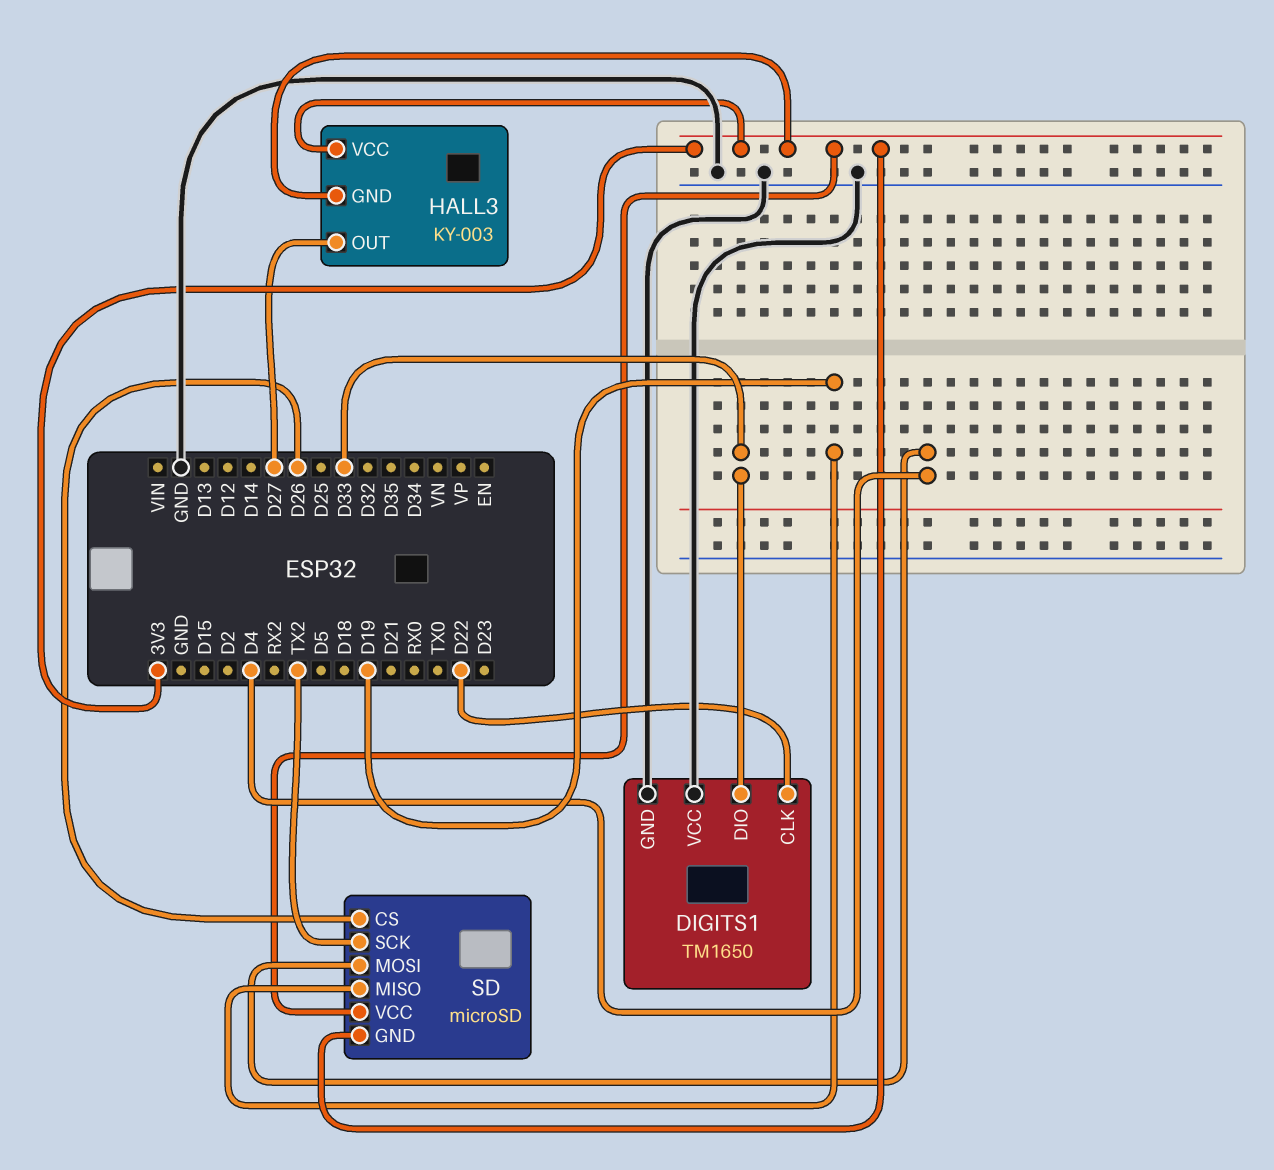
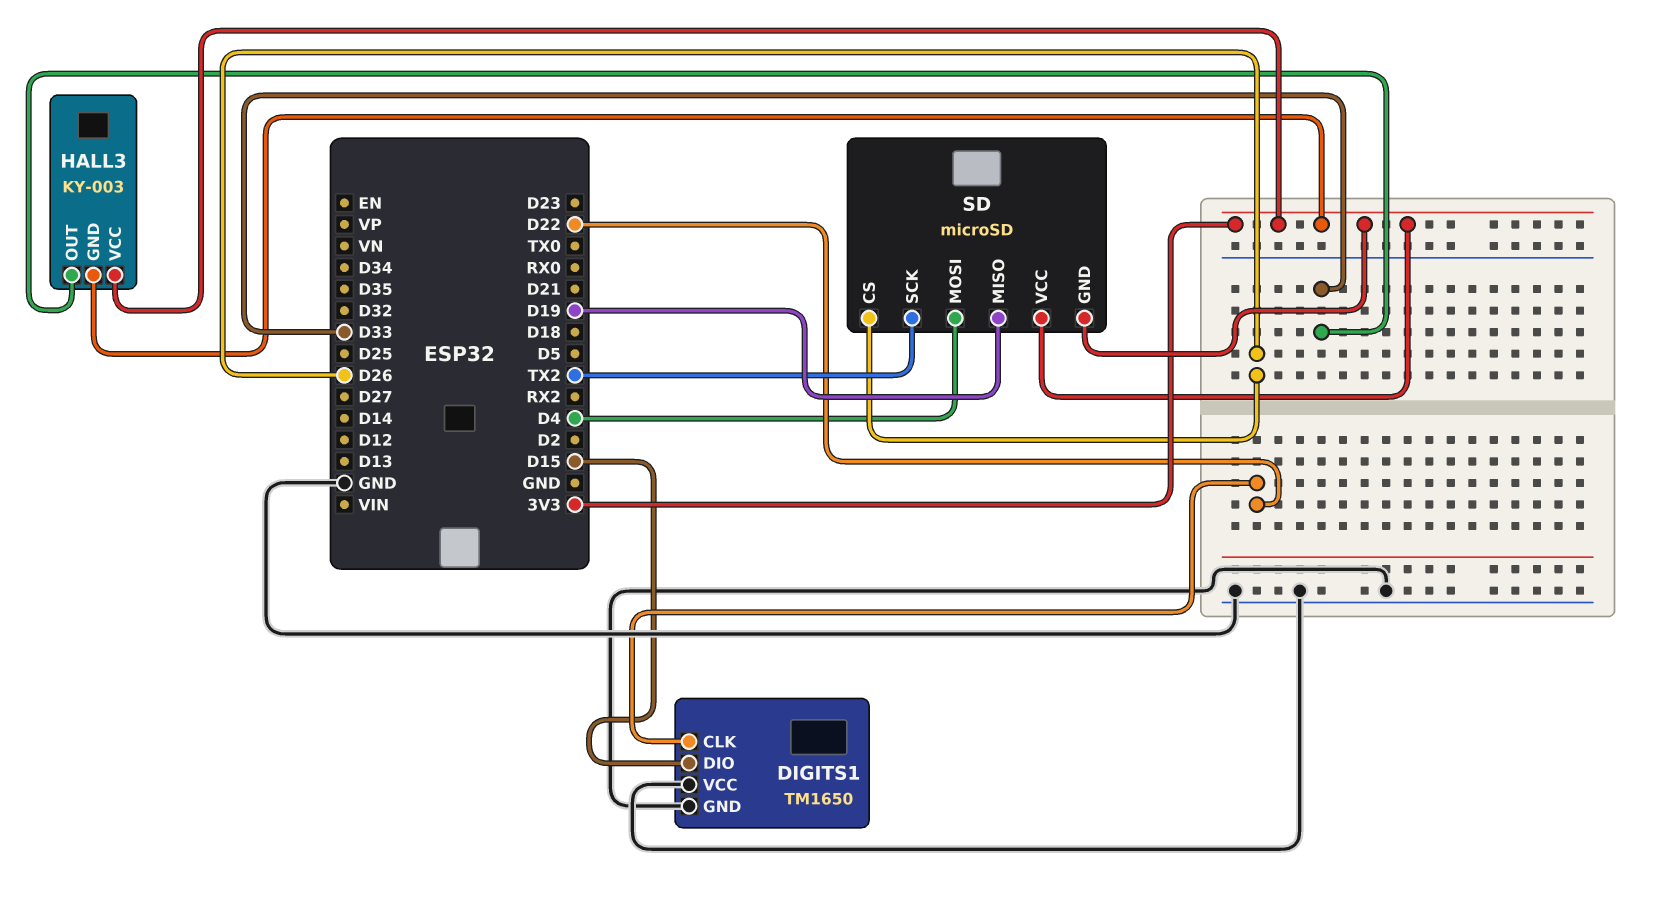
DIGITS1 pin DIO: D33 -> D15
HALL3 pin OUT: D27 -> D33

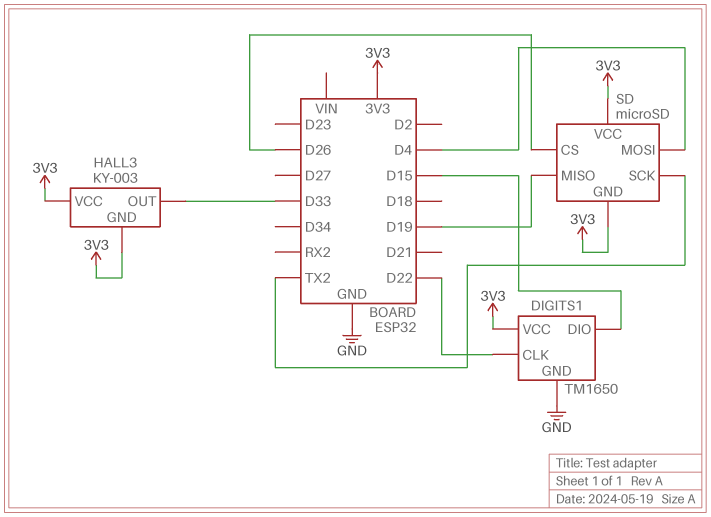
DIGITS1 pin VCC: GND -> 3V3

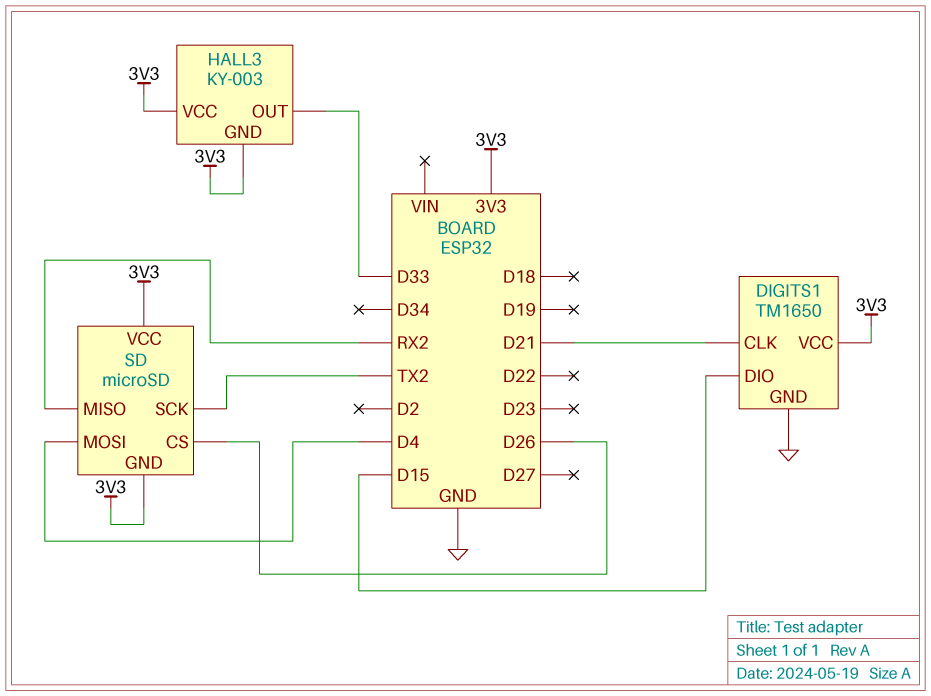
DIGITS1 pin CLK: D22 -> D21
SD pin MISO: D19 -> RX2

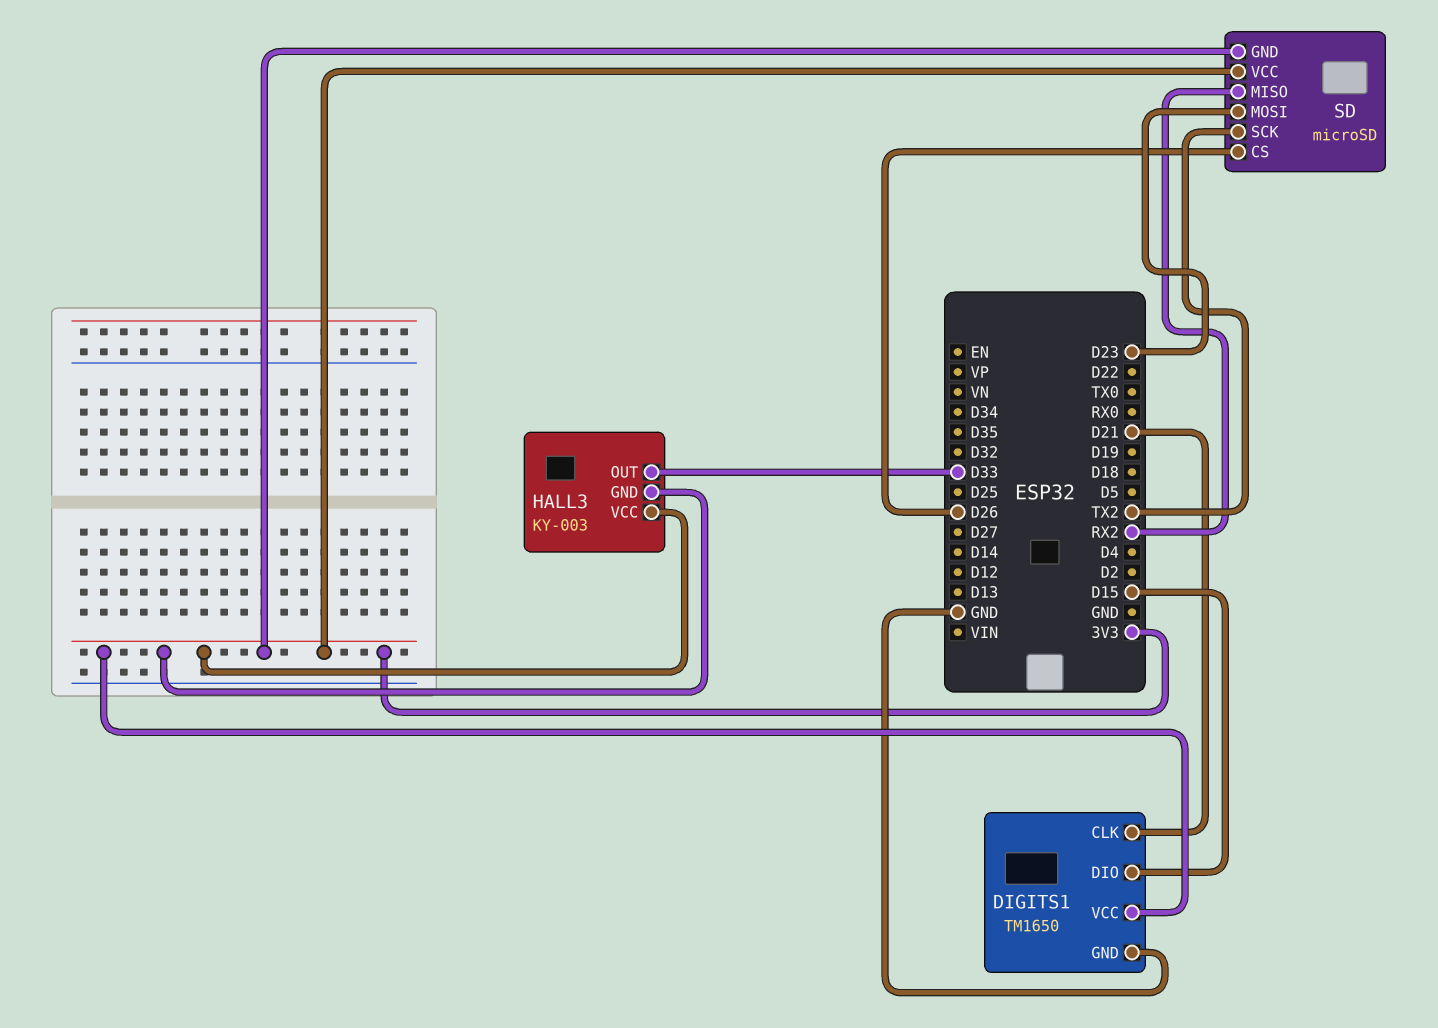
SD pin MOSI: D4 -> D23

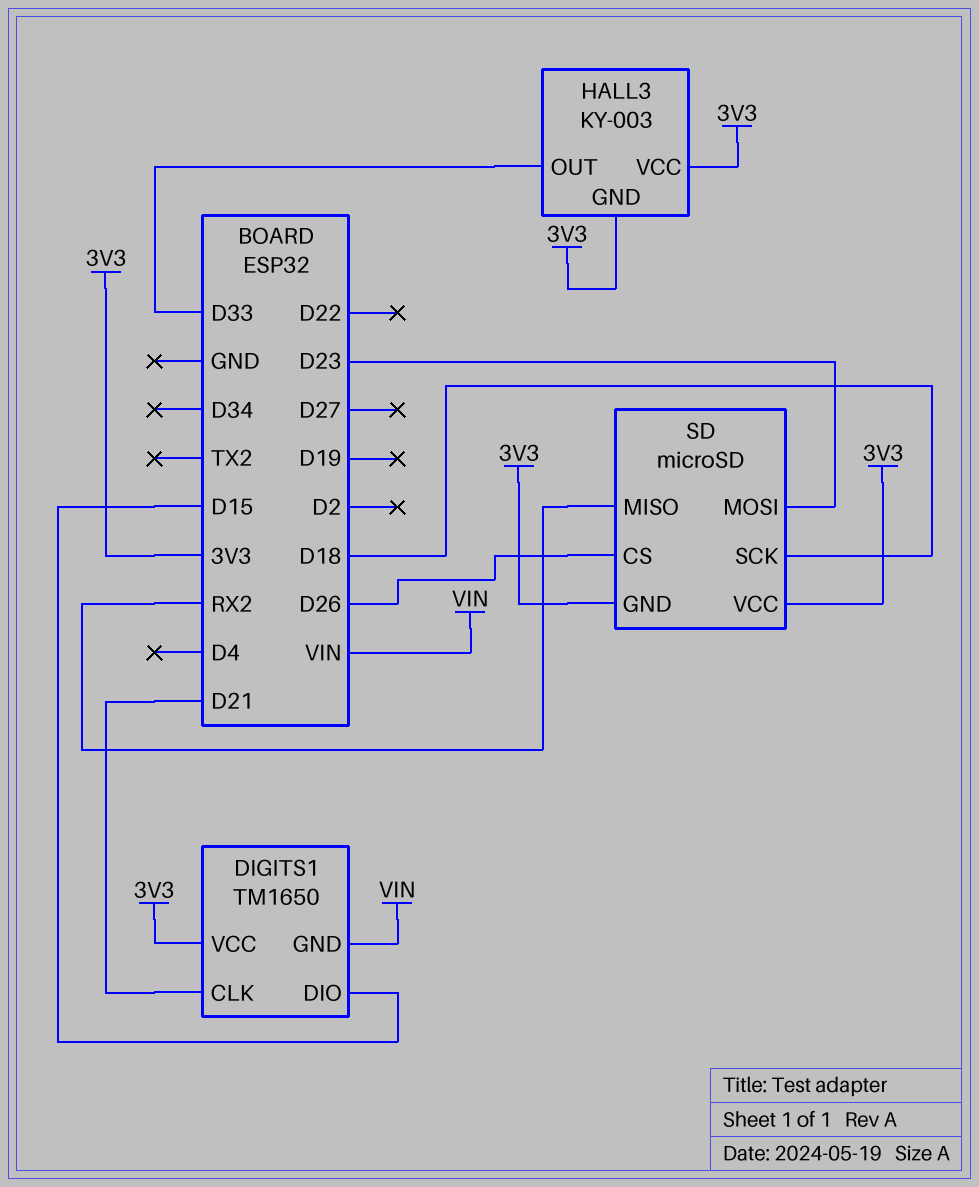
DIGITS1 pin GND: GND -> VIN
SD pin SCK: TX2 -> D18

